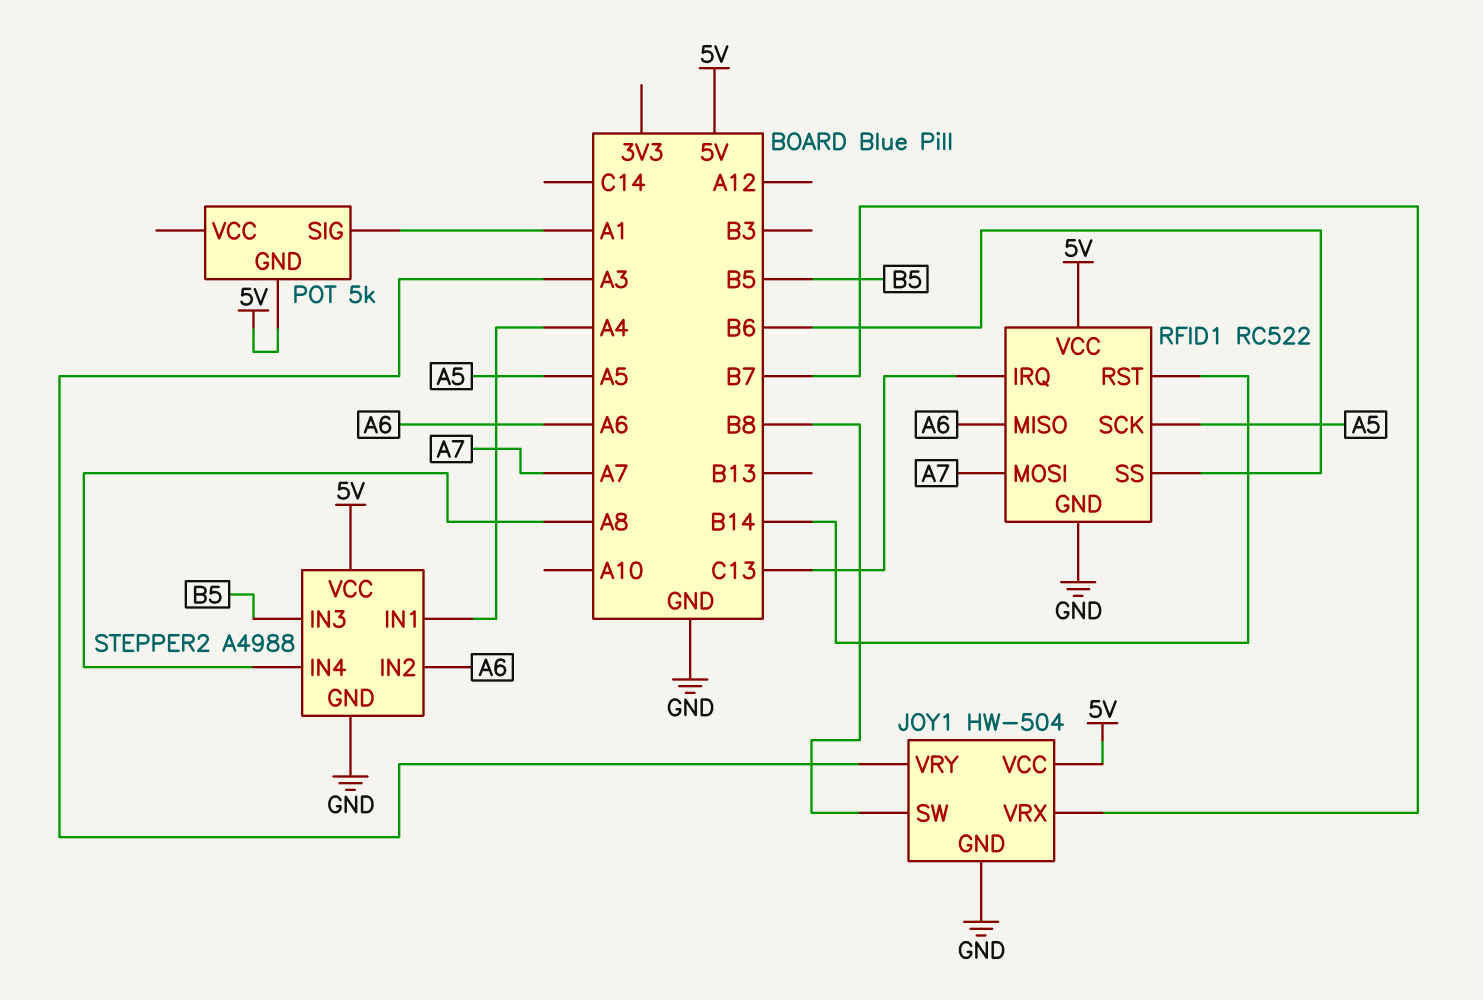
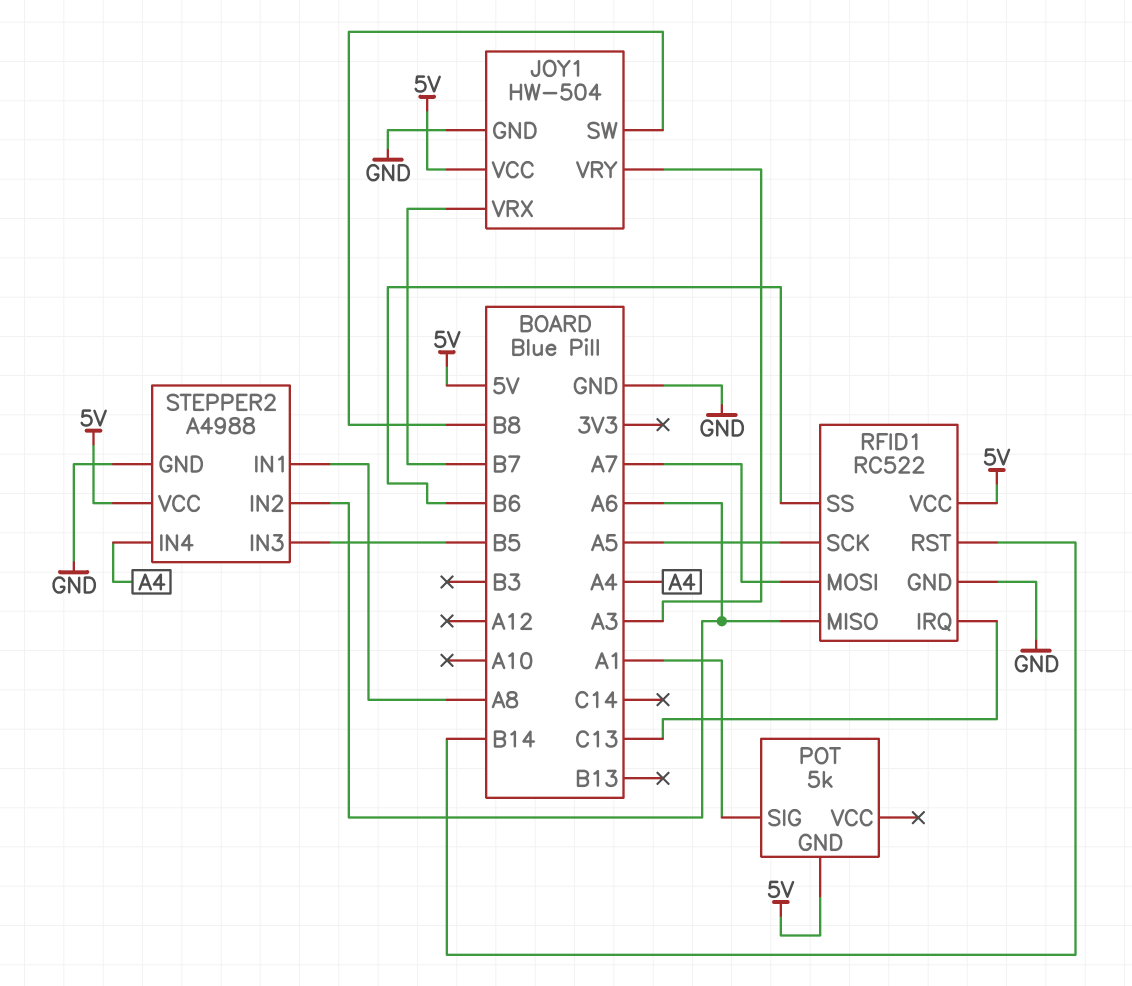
STEPPER2 pin IN1: A4 -> A8
STEPPER2 pin IN4: A8 -> A4

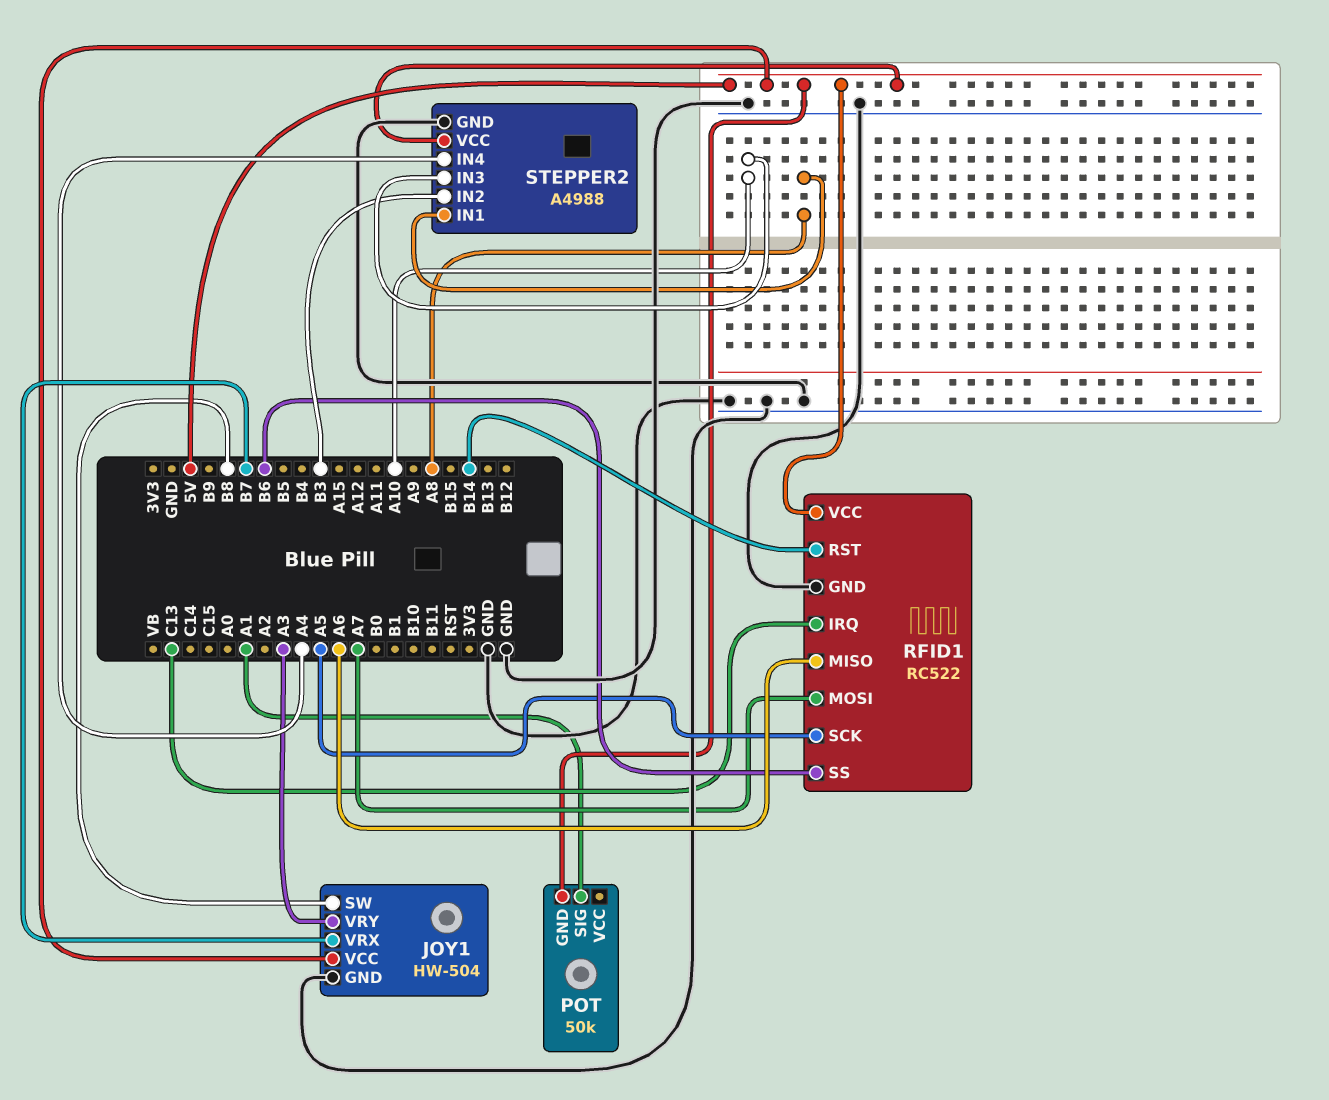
POT: 5k -> 50k
STEPPER2 pin IN2: A6 -> B3
STEPPER2 pin IN3: B5 -> A10

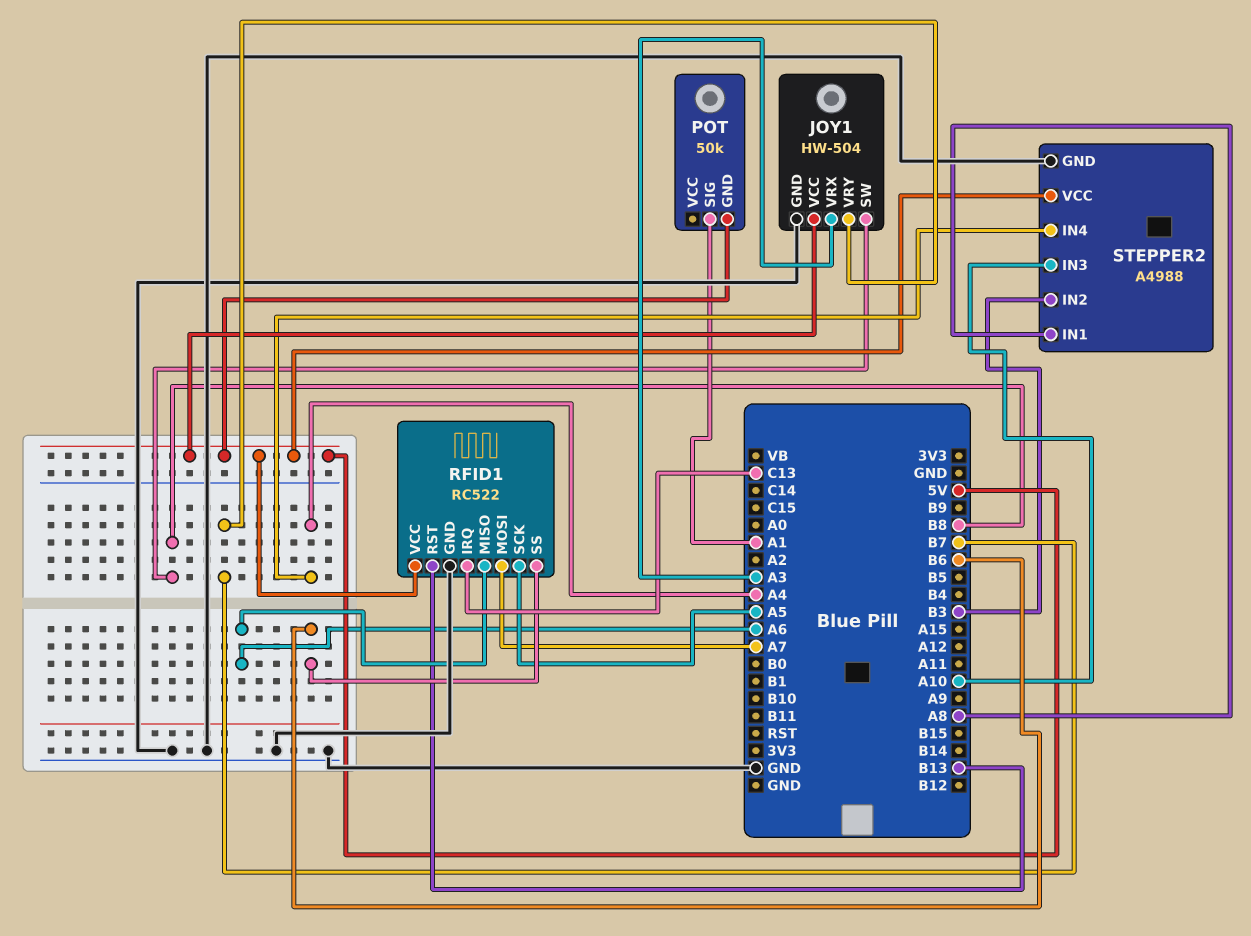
JOY1 pin VRX: B7 -> A3
JOY1 pin VRY: A3 -> B7
RFID1 pin RST: B14 -> B13

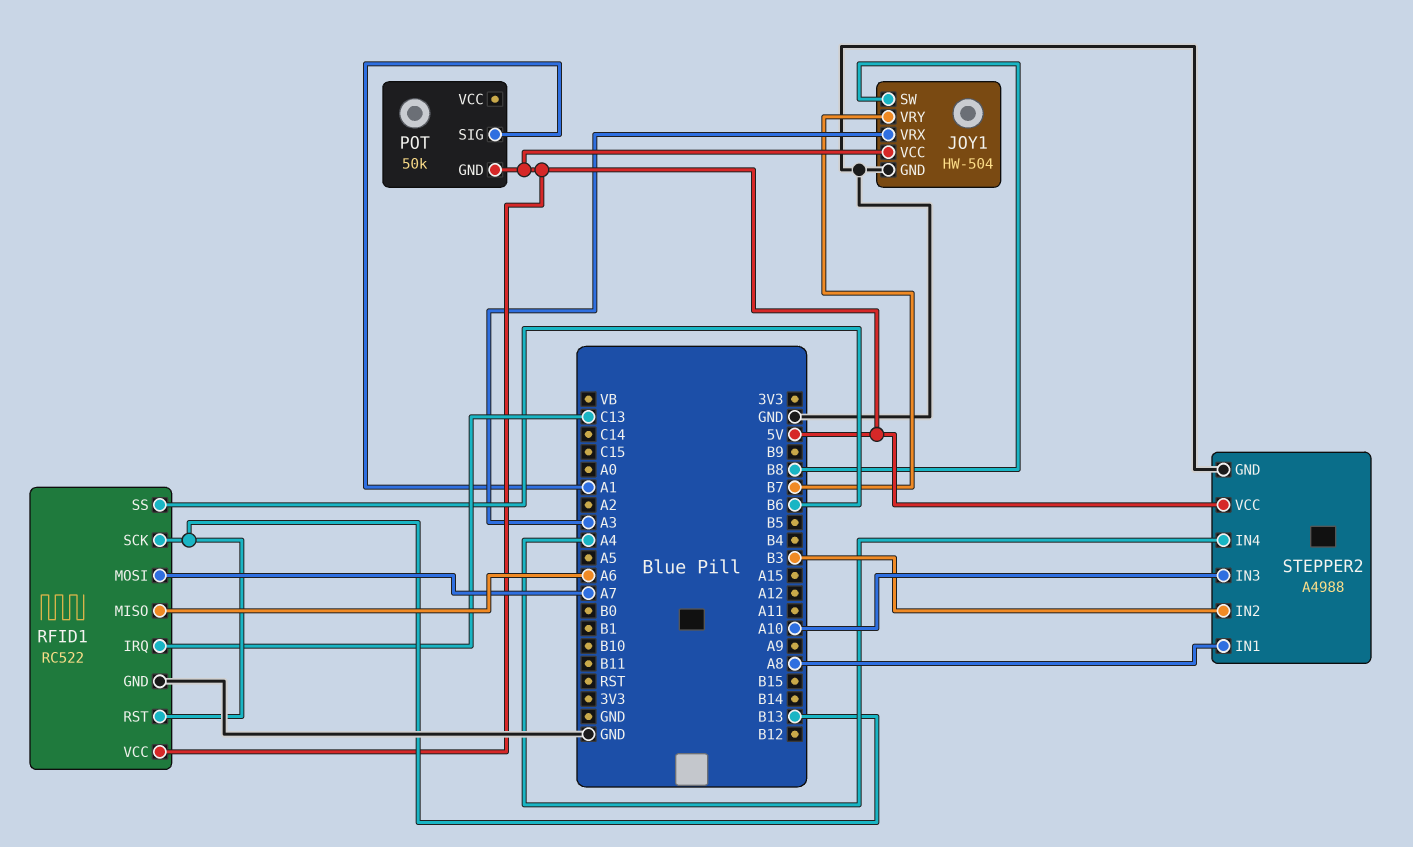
RFID1 pin SCK: A5 -> B13

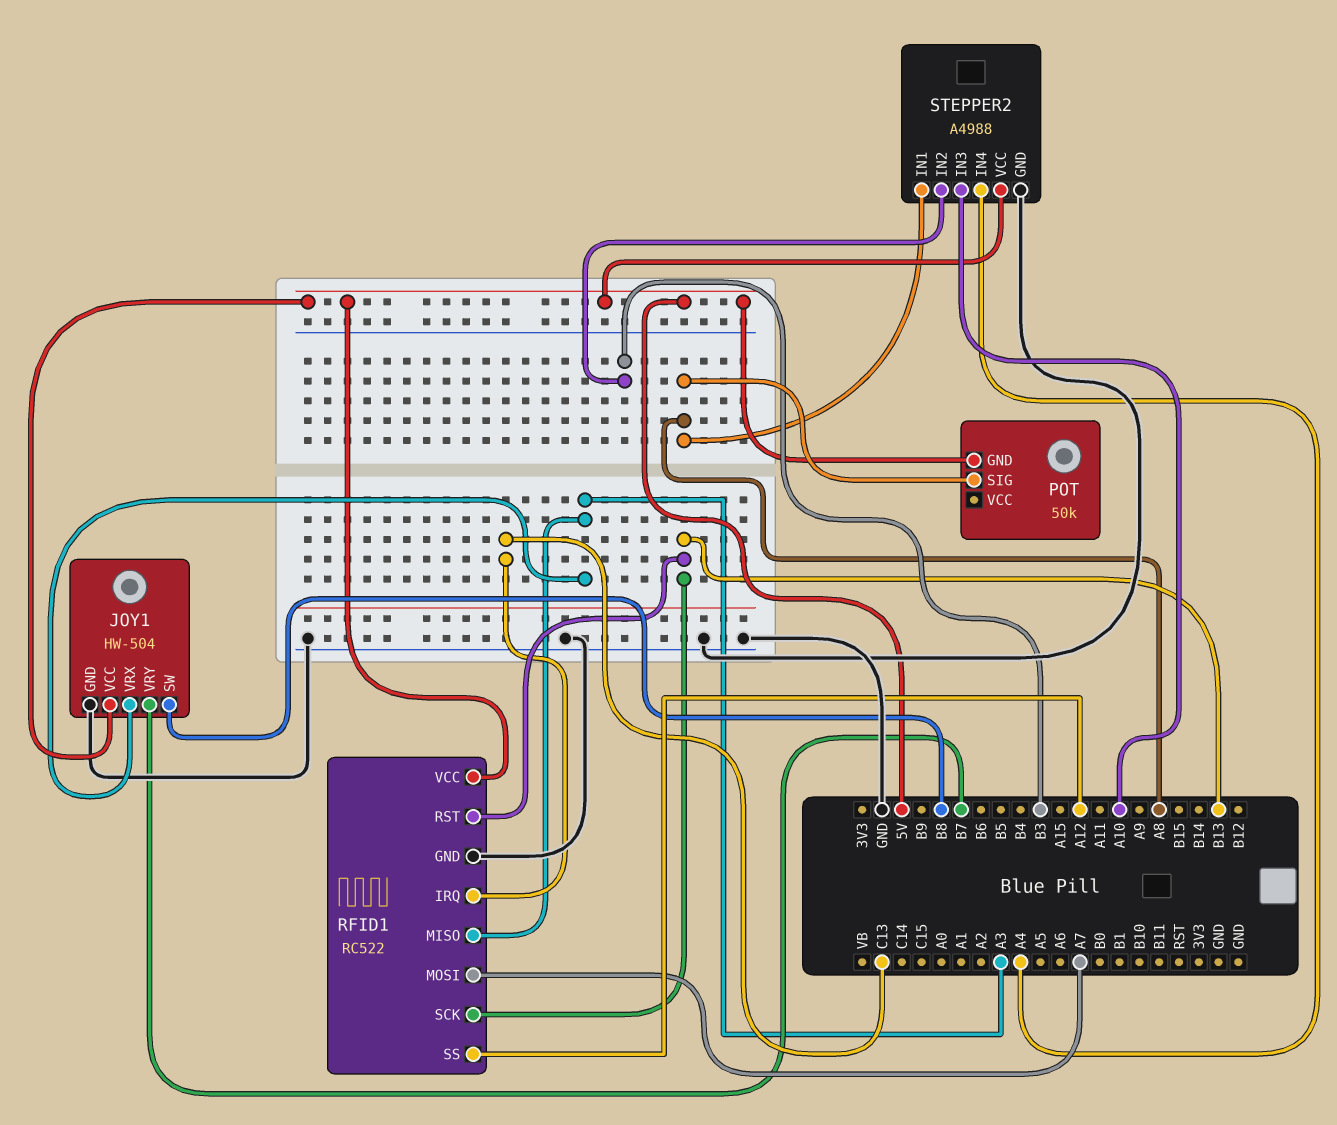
POT pin SIG: A1 -> A8
RFID1 pin MISO: A6 -> A3
RFID1 pin SS: B6 -> A12

